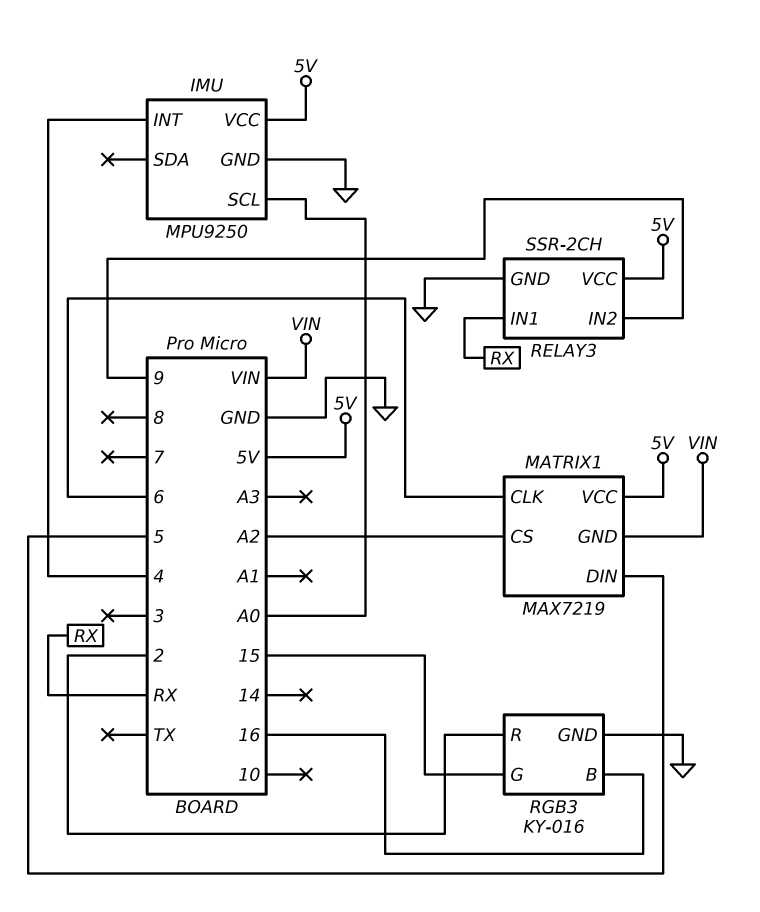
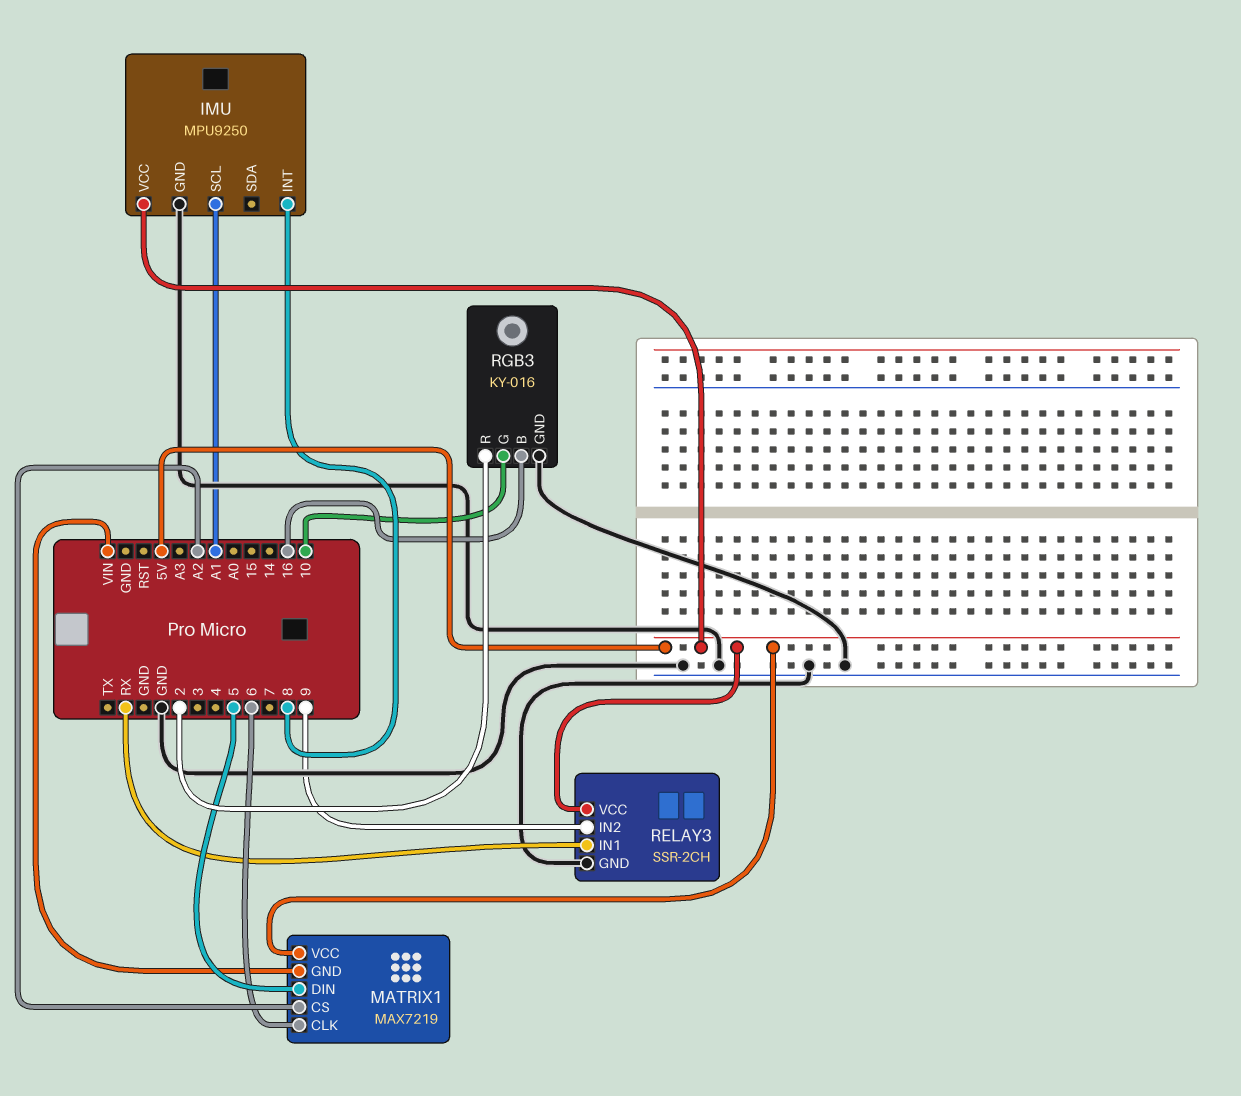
IMU pin INT: 4 -> 8
IMU pin SCL: A0 -> A1
RGB3 pin G: 15 -> 10

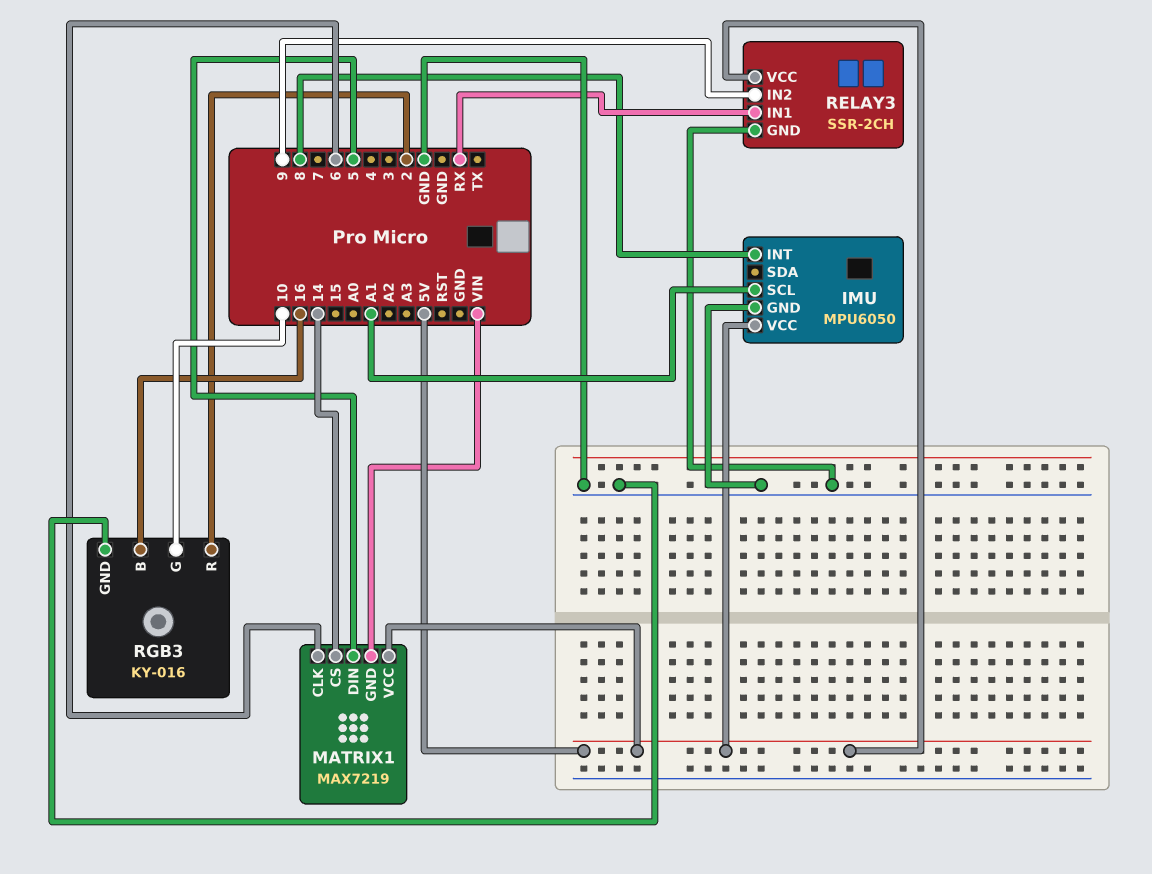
IMU: MPU9250 -> MPU6050
MATRIX1 pin CS: A2 -> 14

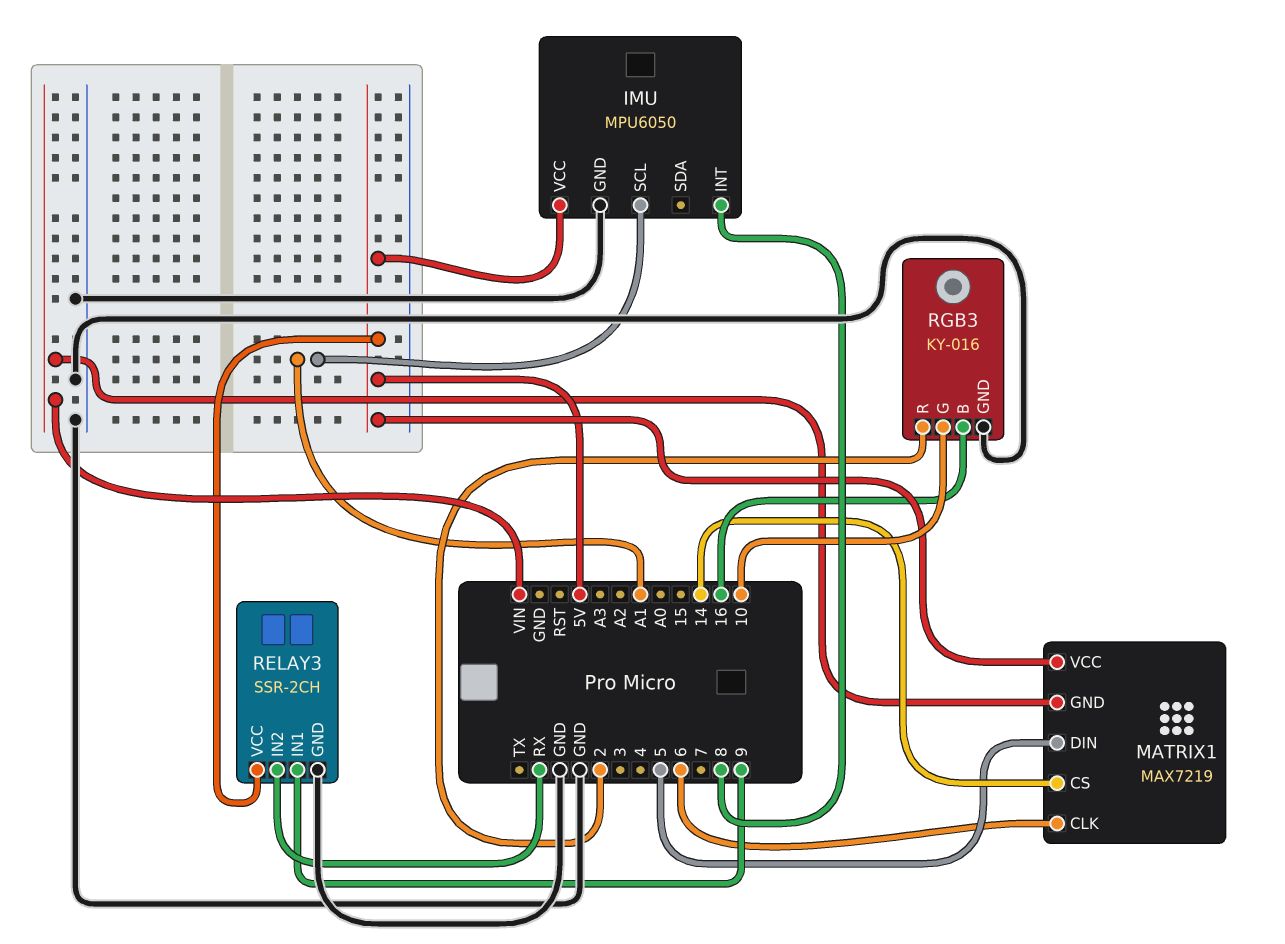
RELAY3 pin IN1: RX -> 9
RELAY3 pin IN2: 9 -> RX

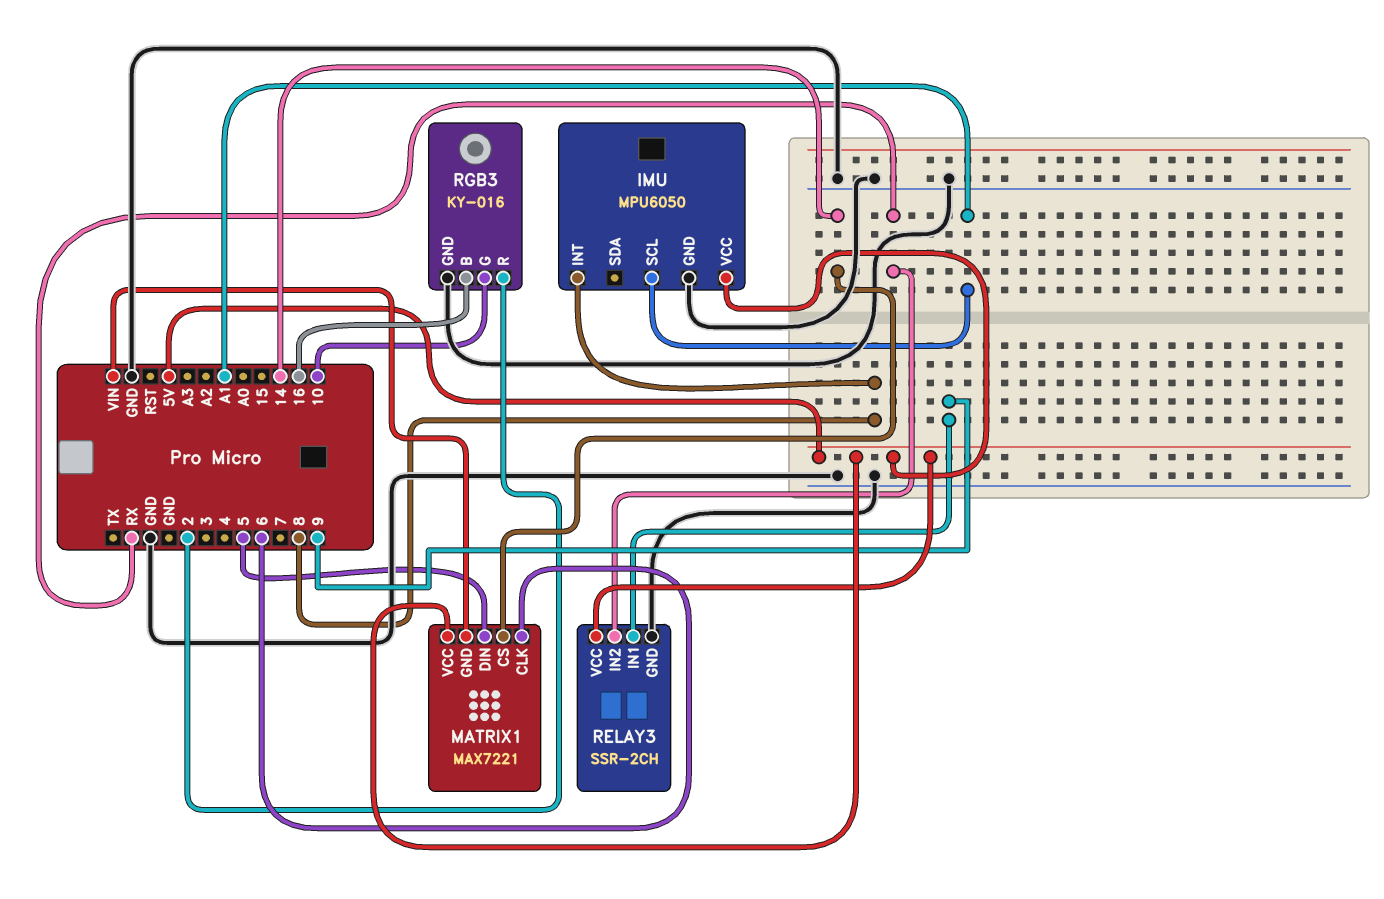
MATRIX1: MAX7219 -> MAX7221

